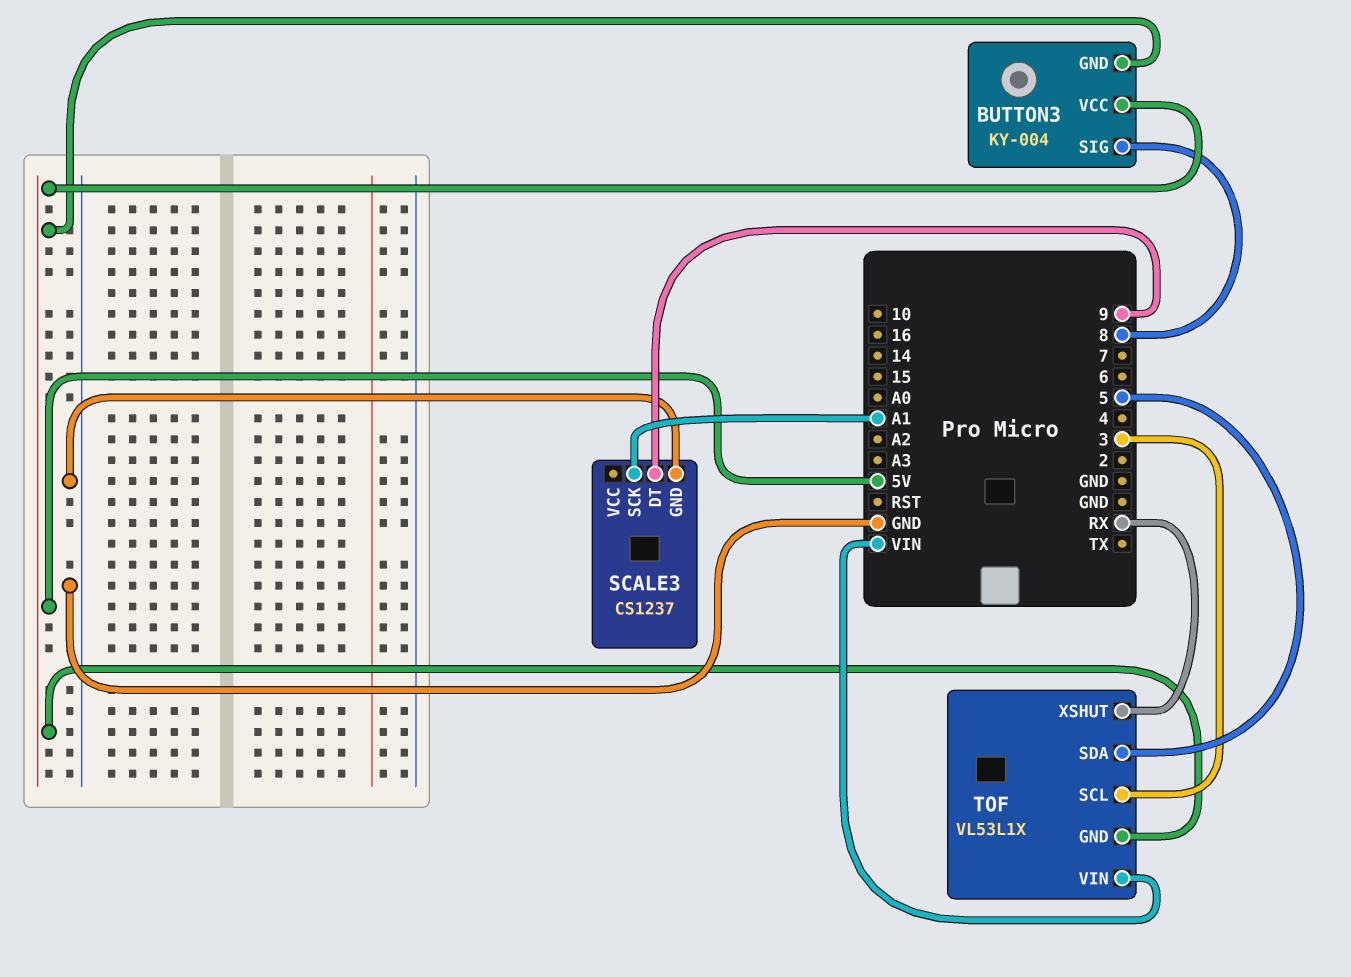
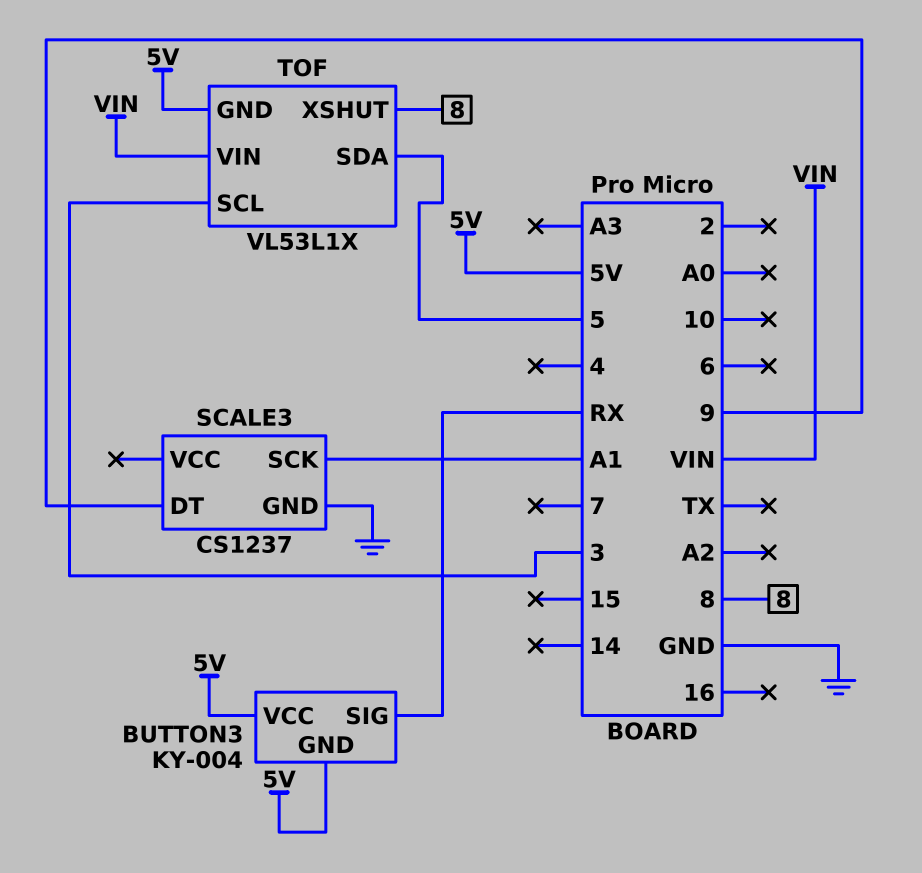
BUTTON3 pin SIG: 8 -> RX
TOF pin XSHUT: RX -> 8

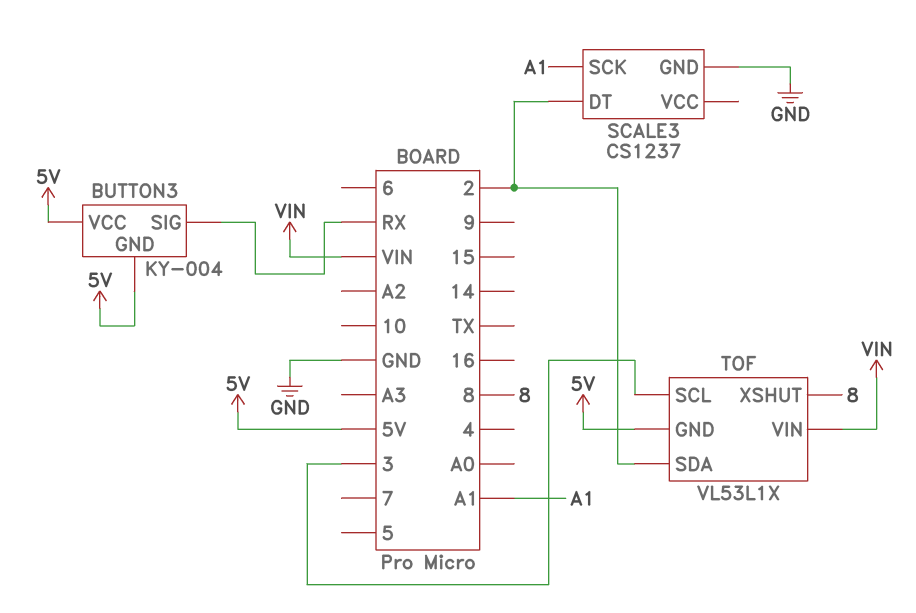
SCALE3 pin DT: 9 -> 2
TOF pin SDA: 5 -> 2

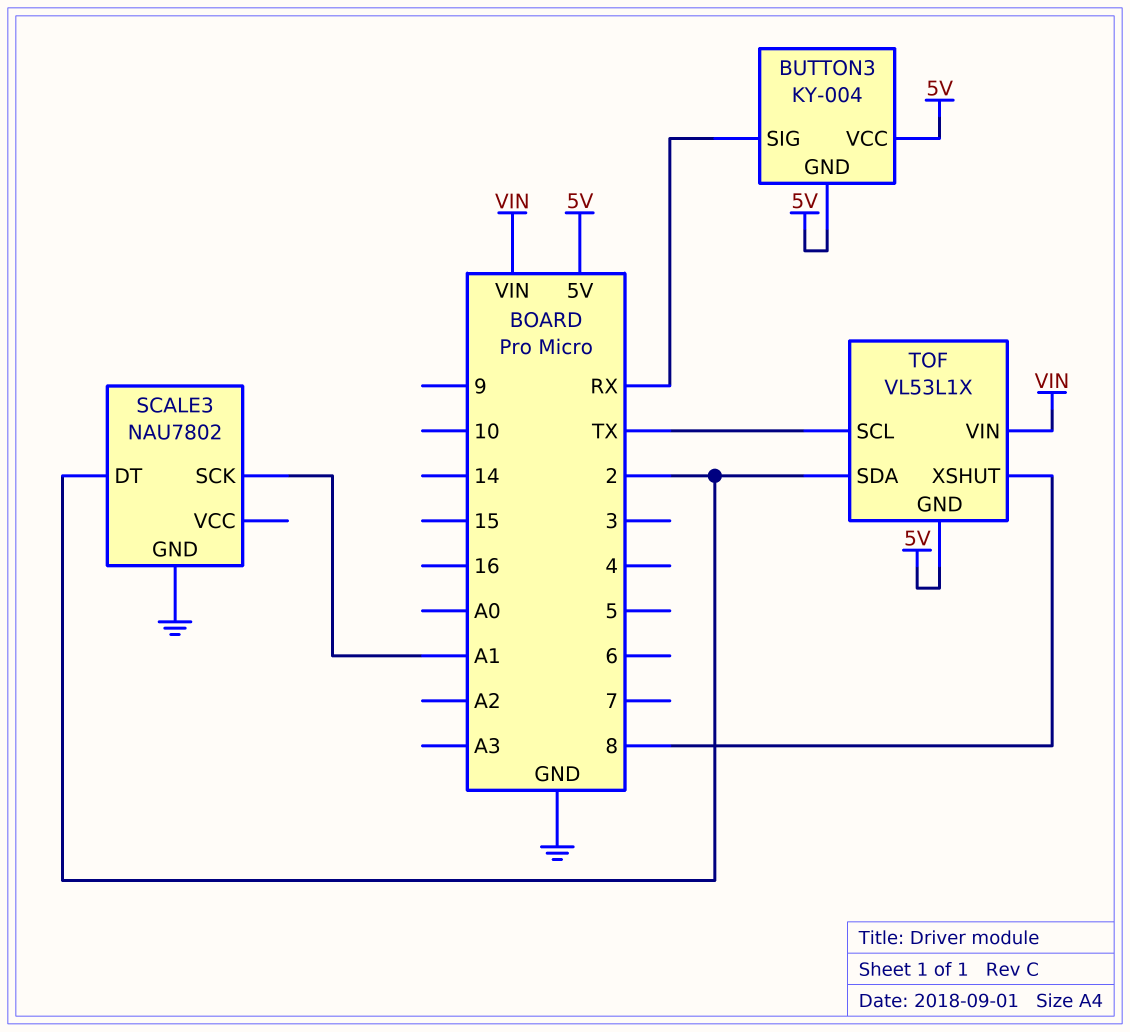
SCALE3: CS1237 -> NAU7802
TOF pin SCL: 3 -> TX

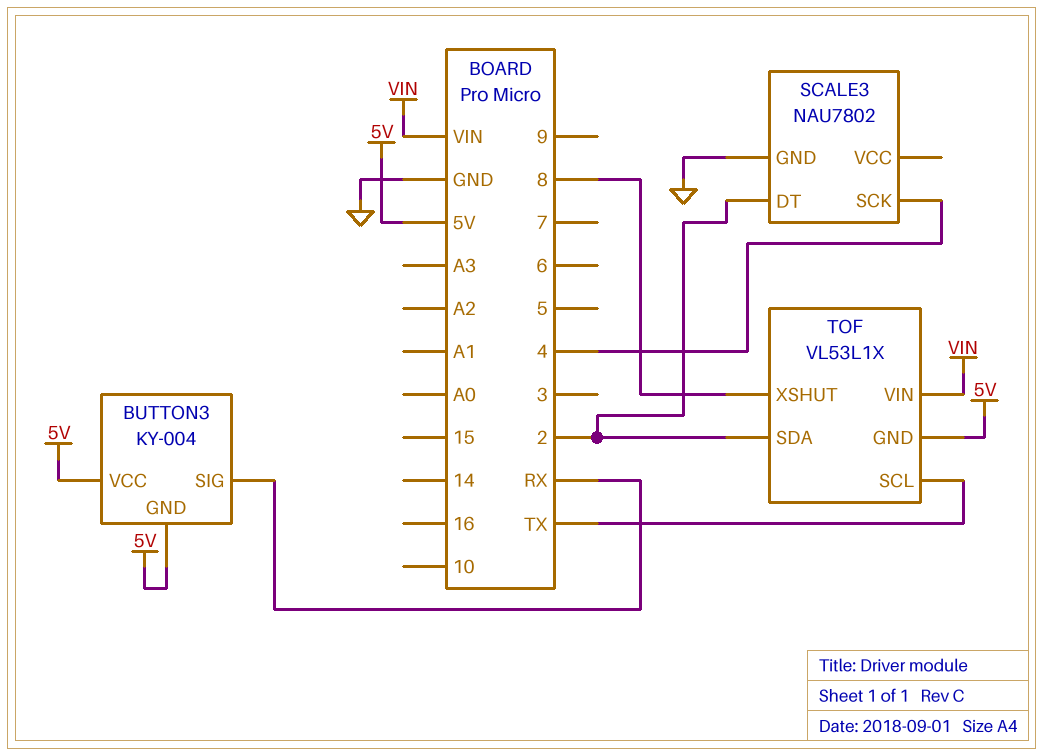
SCALE3 pin SCK: A1 -> 4

